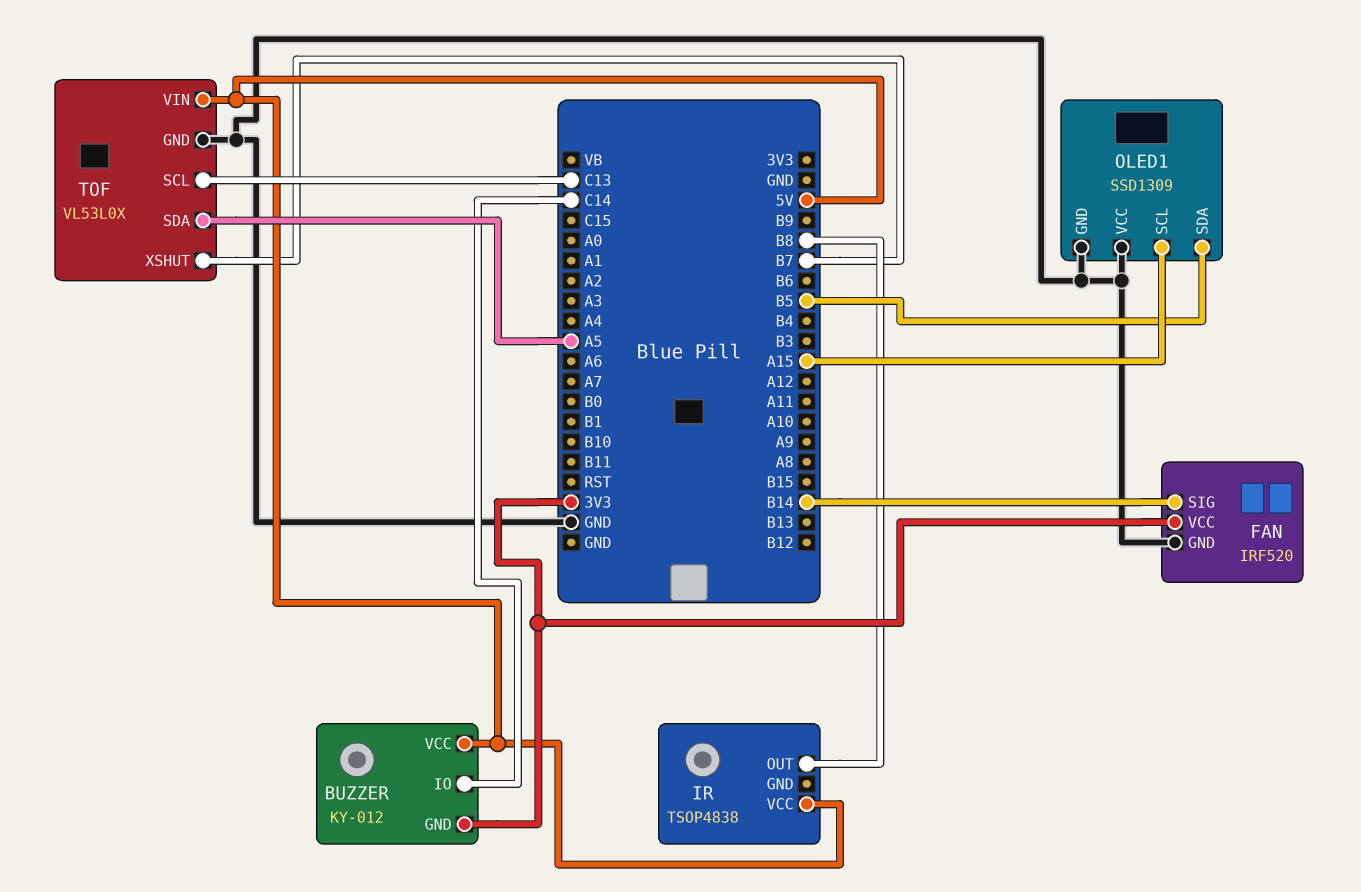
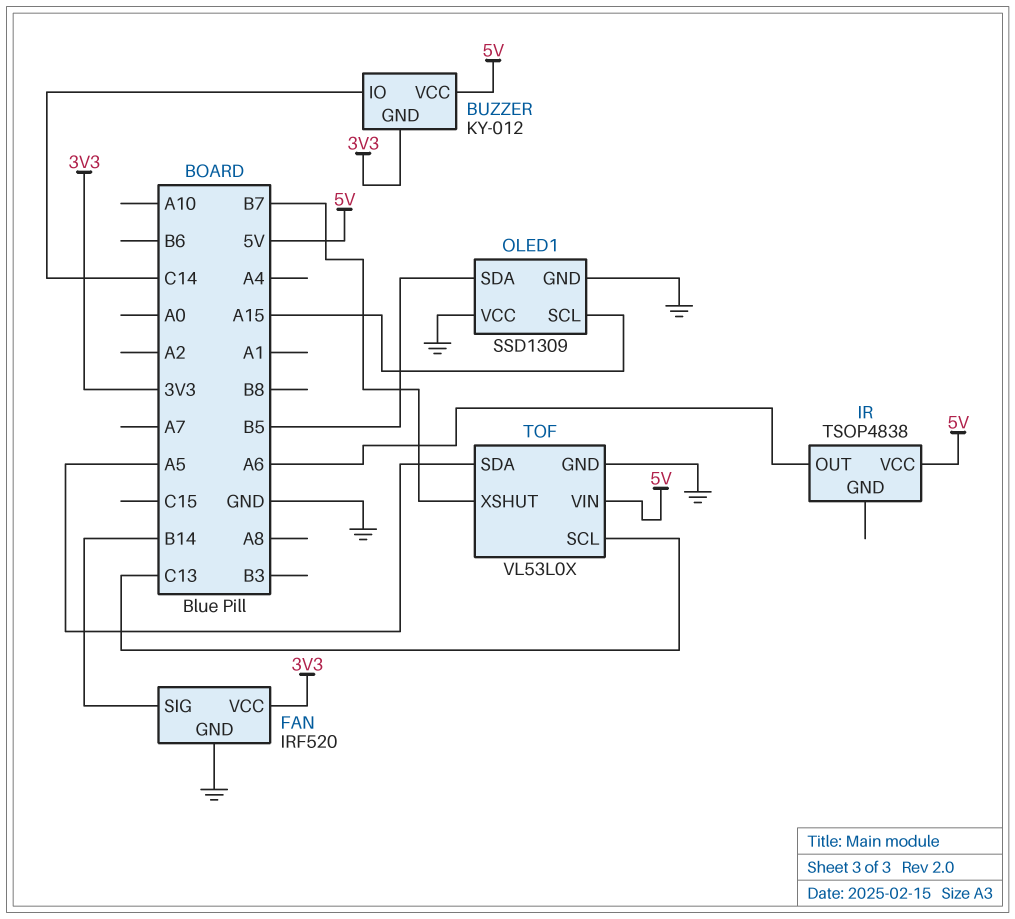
IR pin OUT: B8 -> A6

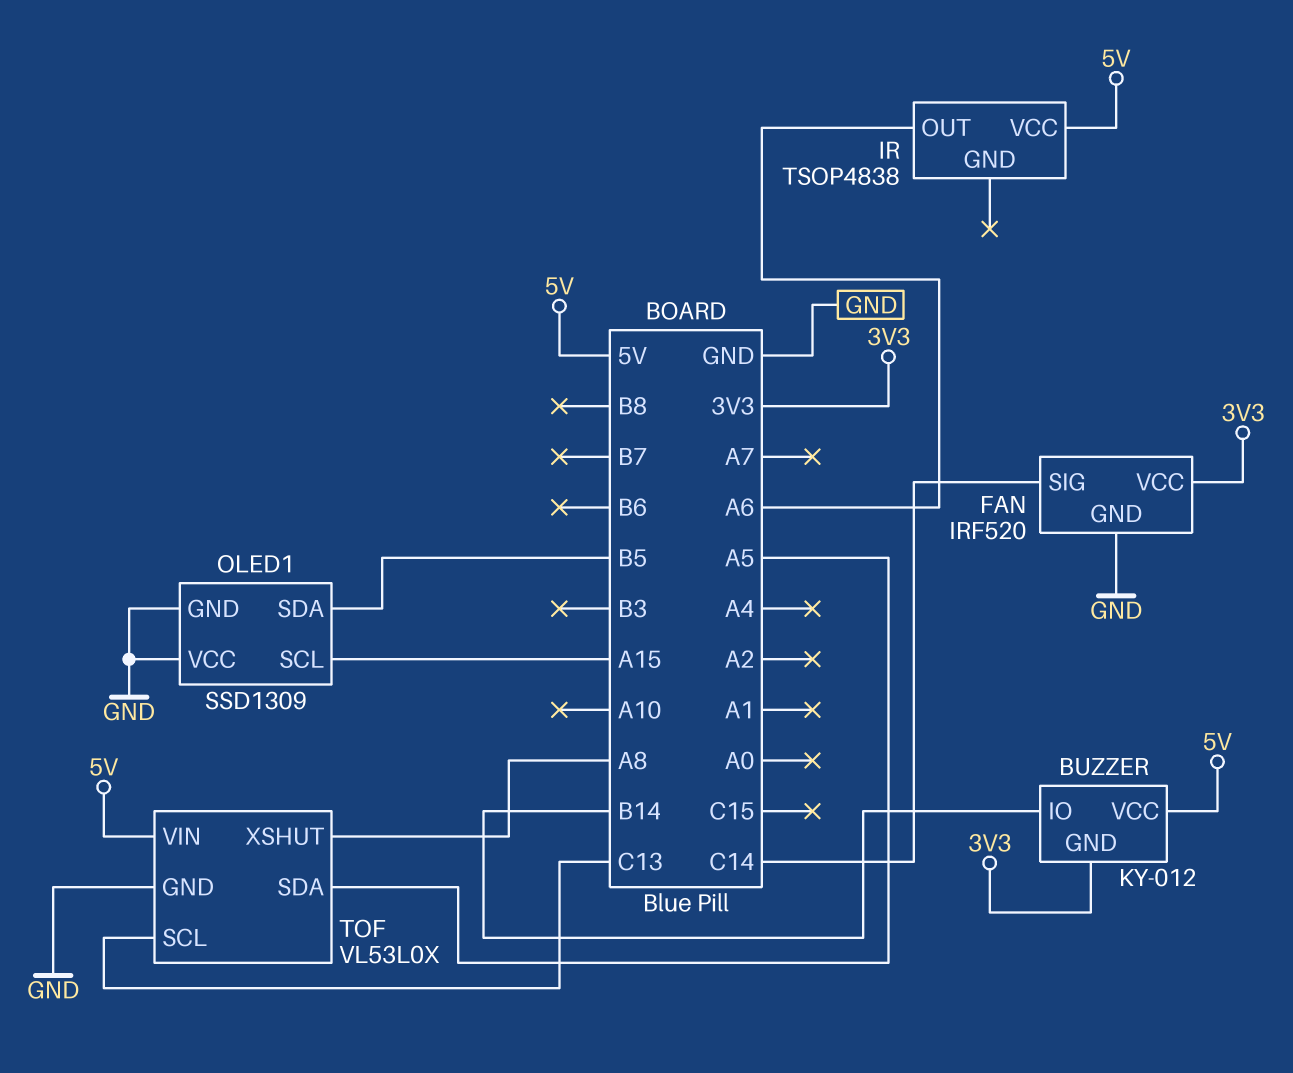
BUZZER pin IO: C14 -> B14
FAN pin SIG: B14 -> C14
TOF pin XSHUT: B7 -> A8

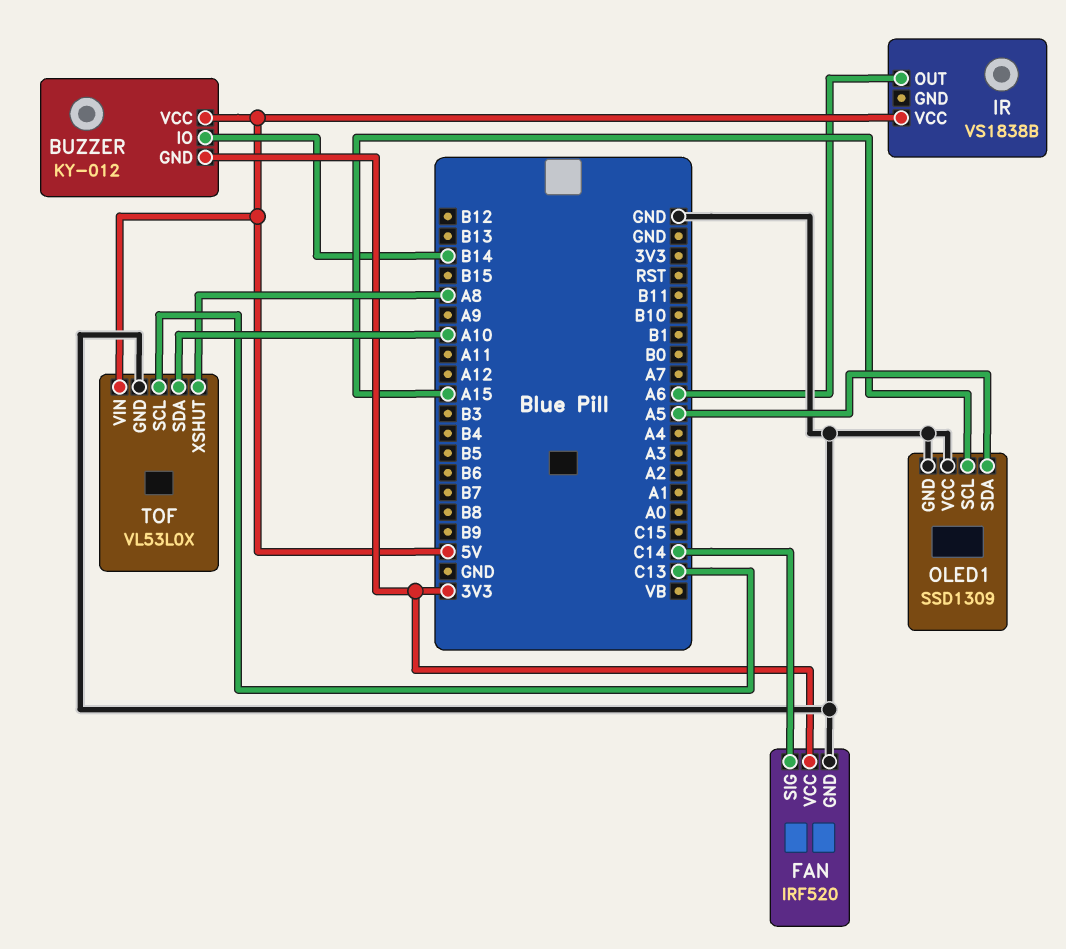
IR: TSOP4838 -> VS1838B
OLED1 pin SDA: B5 -> A5
TOF pin SDA: A5 -> A10

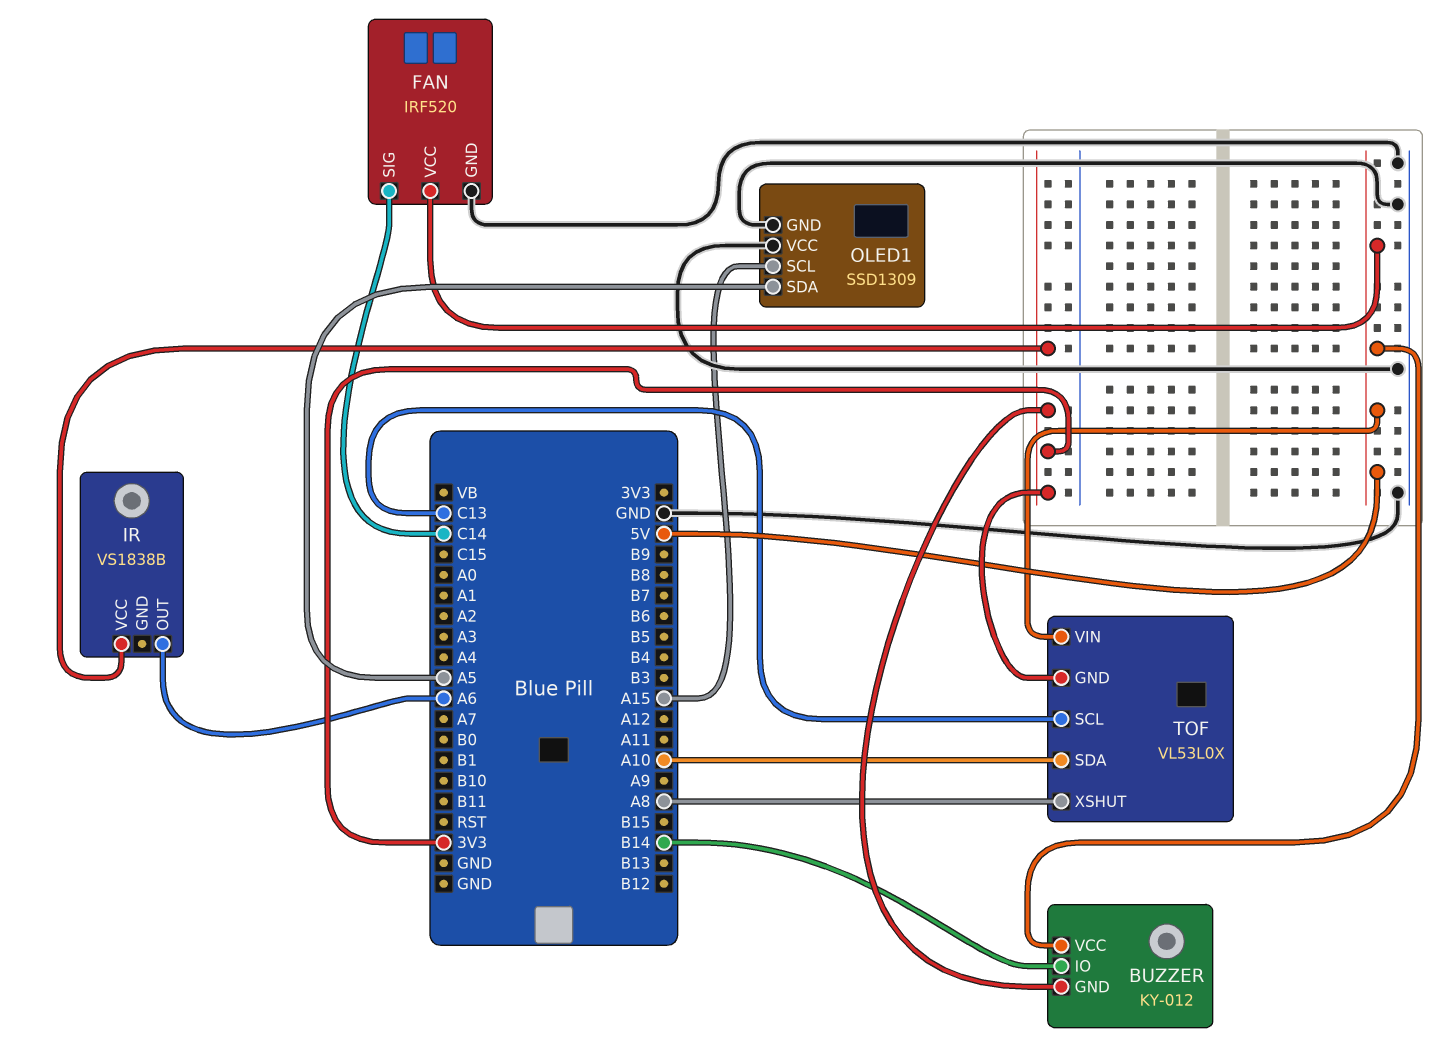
FAN pin VCC: 3V3 -> 5V
IR pin VCC: 5V -> 3V3
TOF pin GND: GND -> 3V3

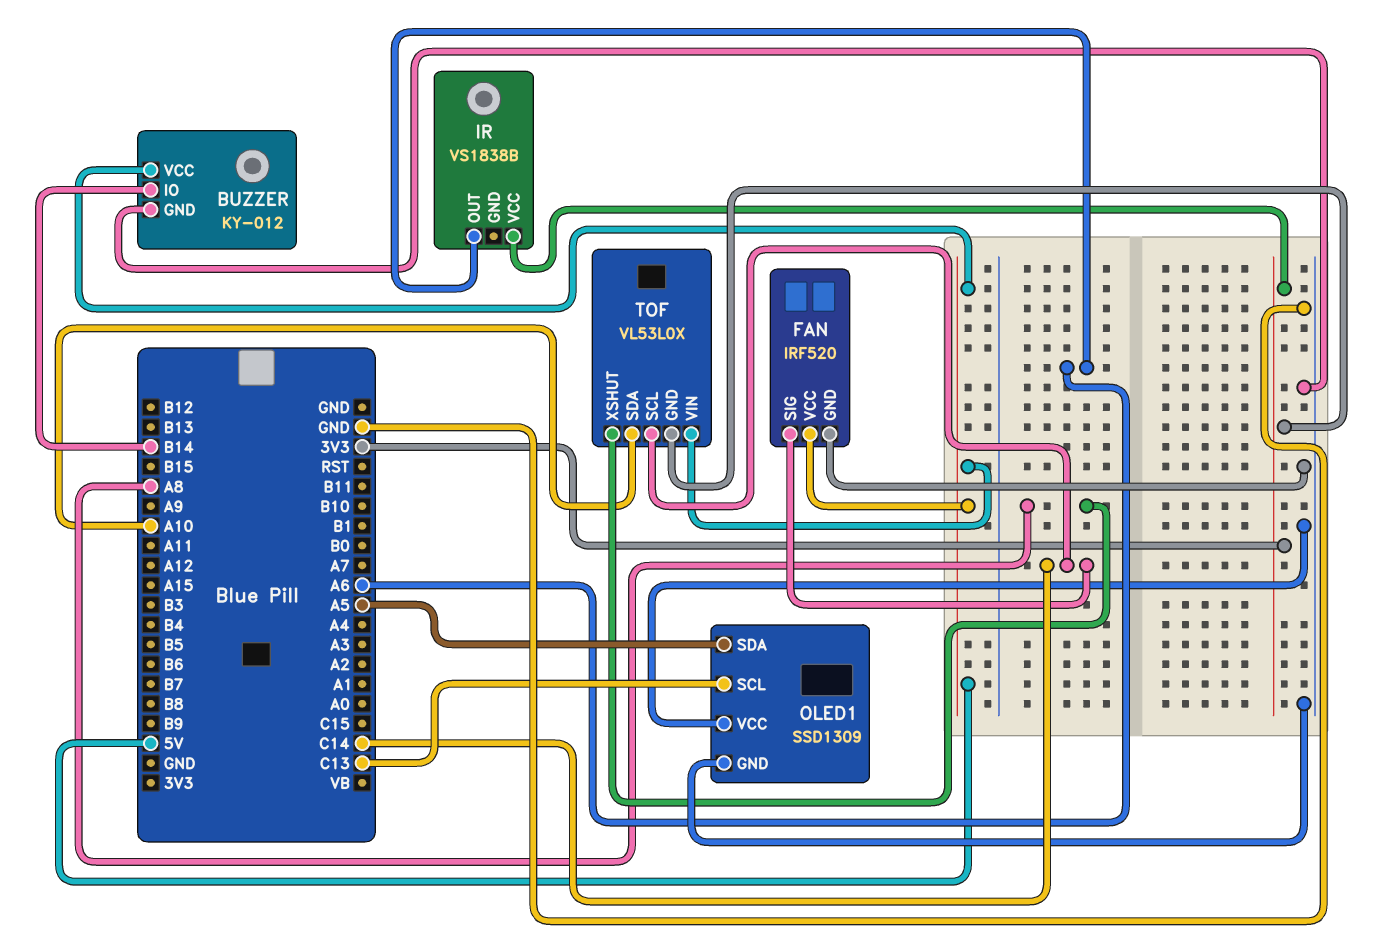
BUZZER pin GND: 3V3 -> GND
OLED1 pin SCL: A15 -> C13
TOF pin SCL: C13 -> C14

